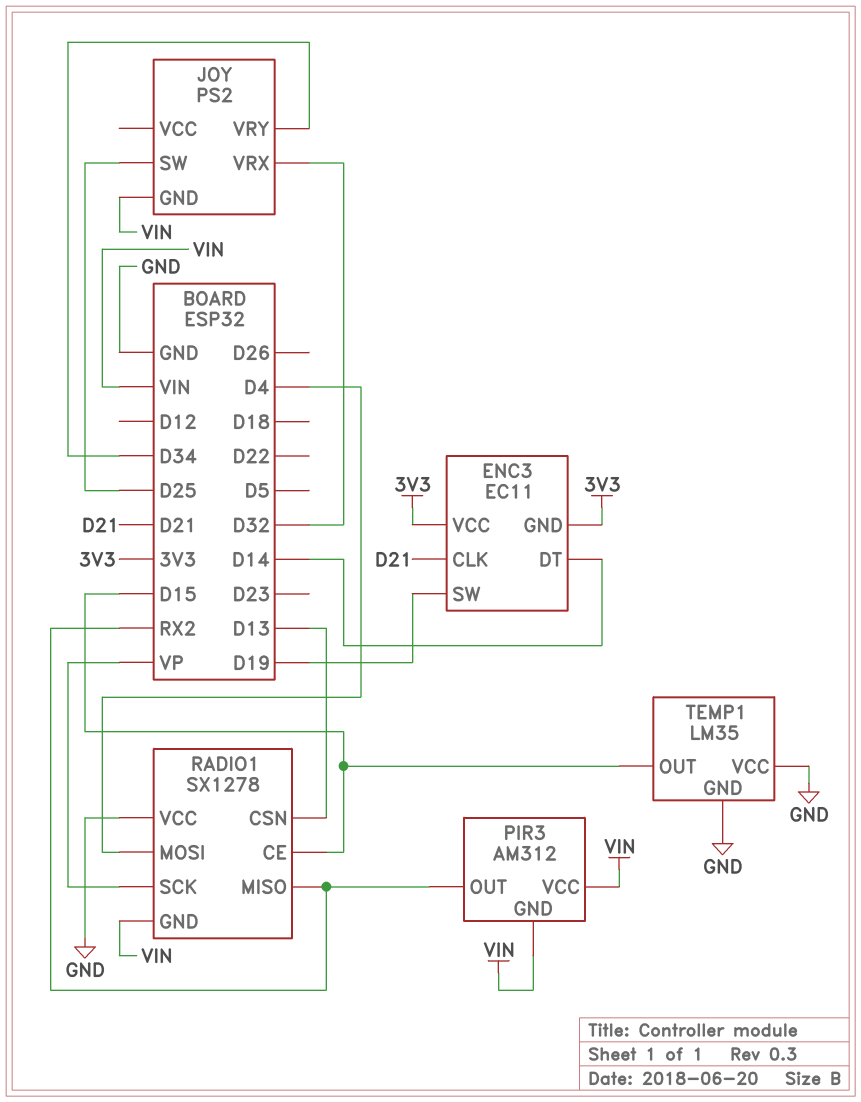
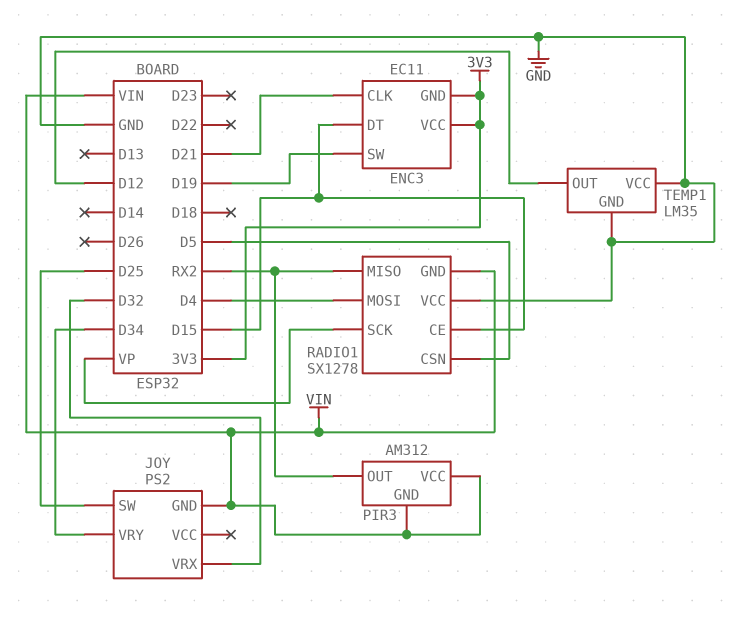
ENC3 pin DT: D14 -> D15
RADIO1 pin CSN: D13 -> D5
TEMP1 pin OUT: D15 -> D12

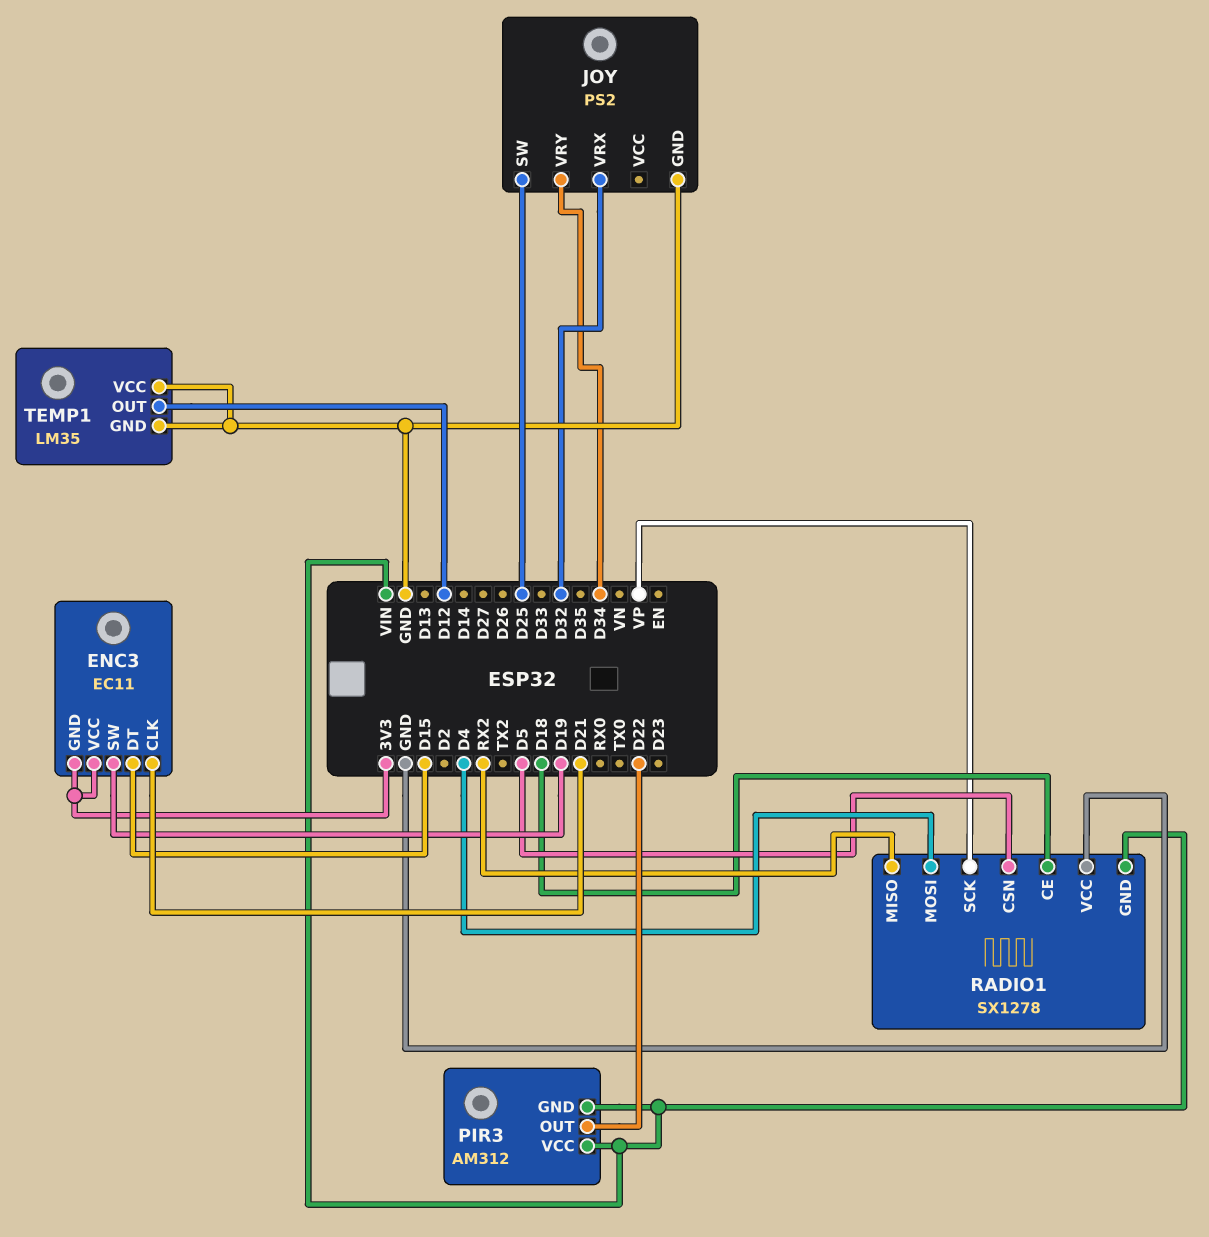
JOY pin GND: VIN -> GND
PIR3 pin OUT: RX2 -> D22
RADIO1 pin CE: D15 -> D18

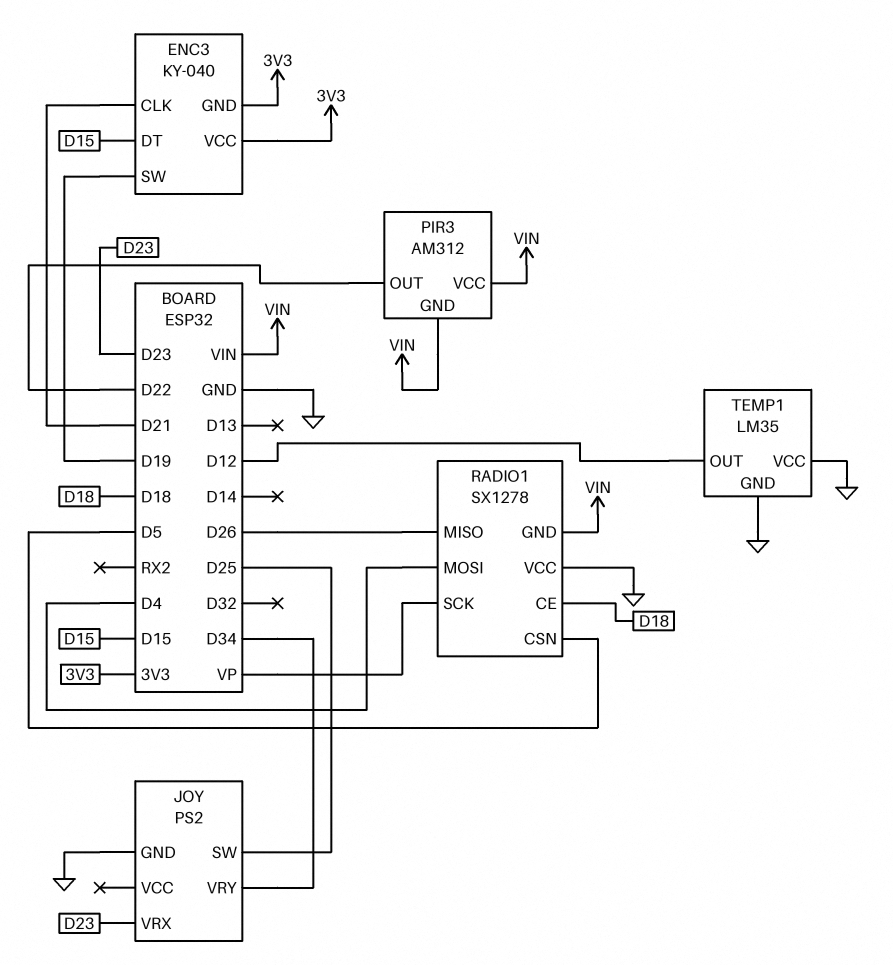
ENC3: EC11 -> KY-040
JOY pin VRX: D32 -> D23
RADIO1 pin MISO: RX2 -> D26

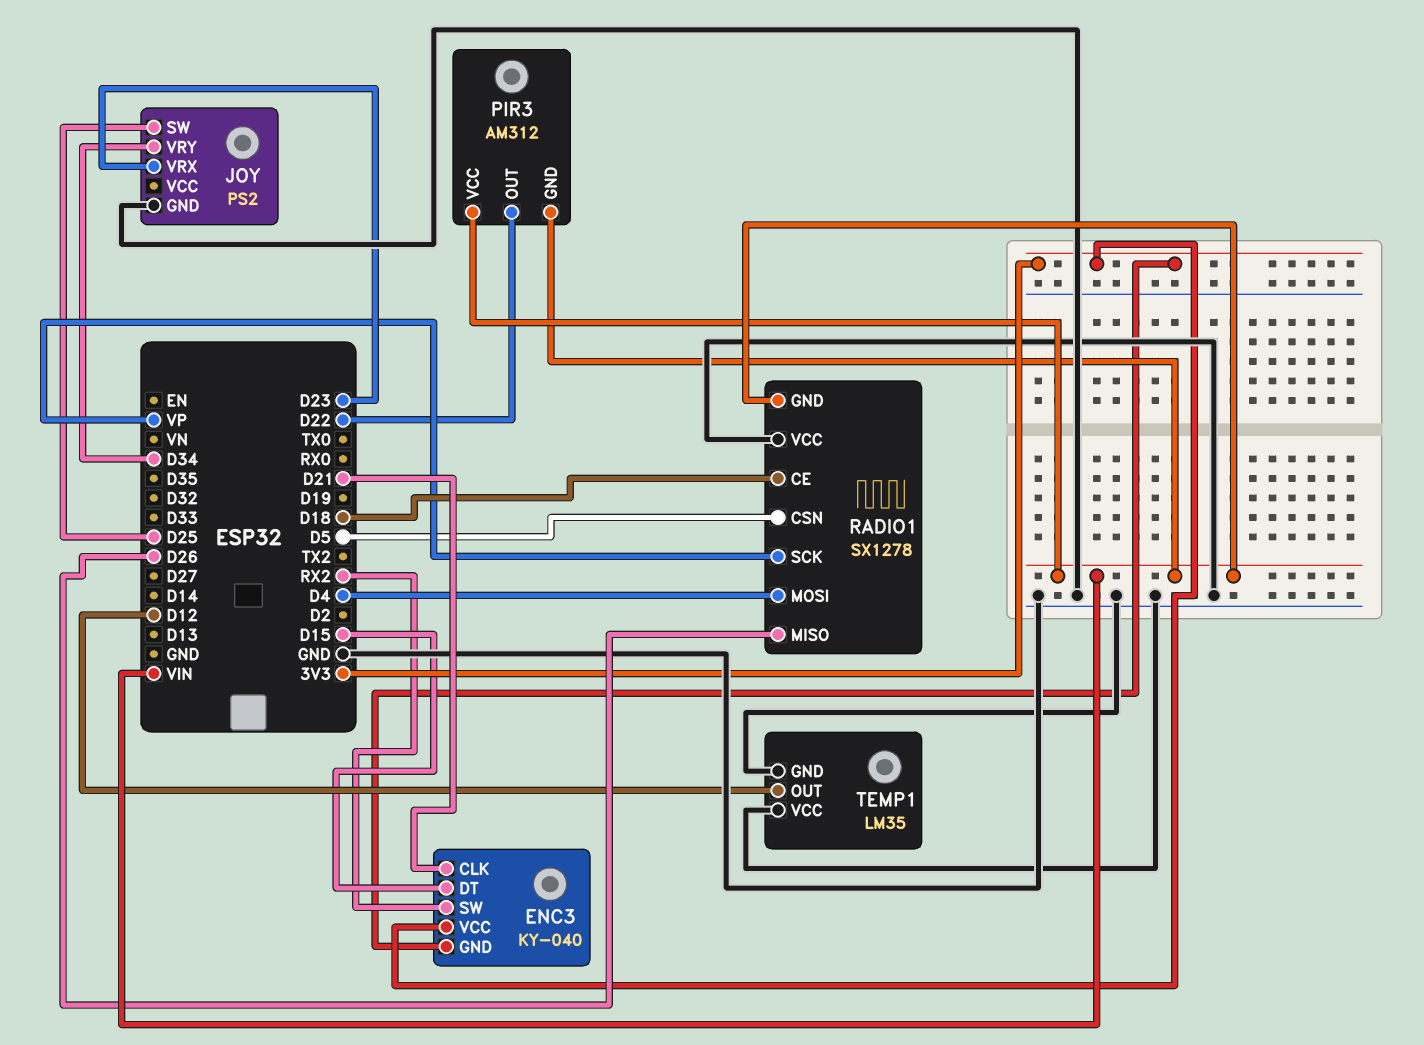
ENC3 pin SW: D19 -> RX2

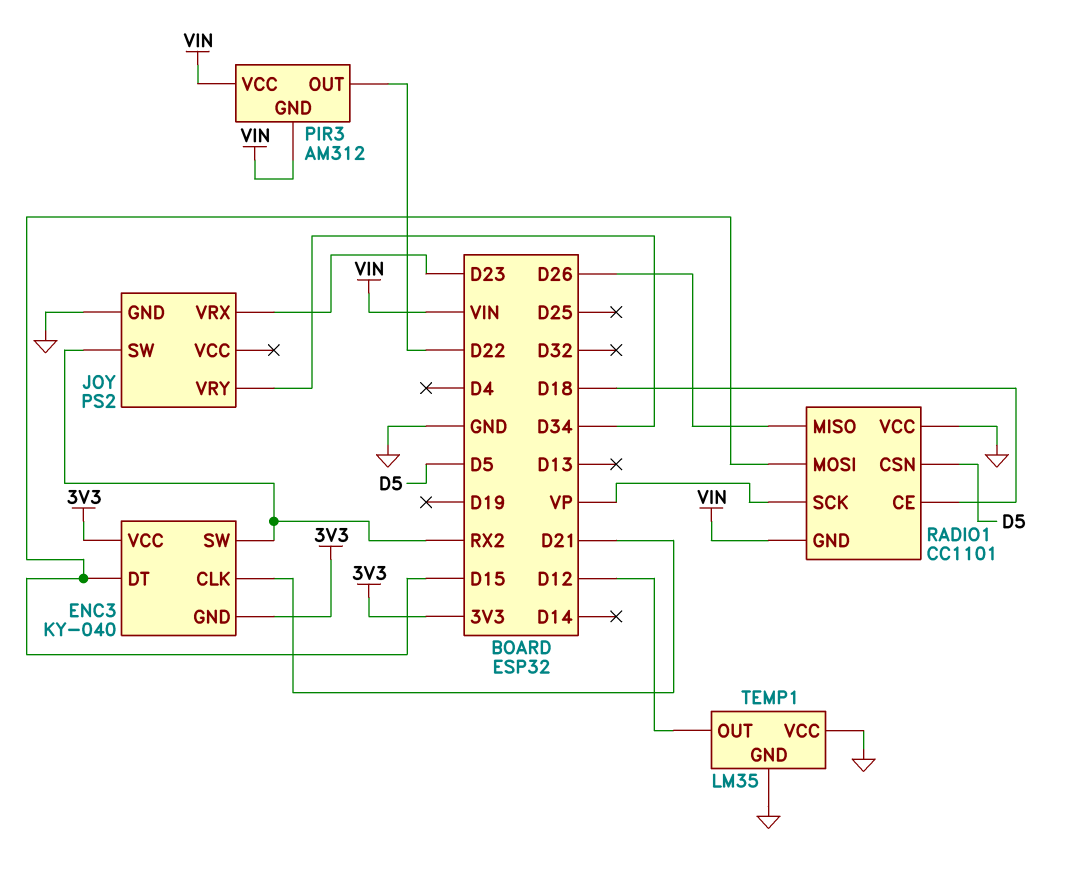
JOY pin SW: D25 -> RX2
RADIO1: SX1278 -> CC1101
RADIO1 pin MOSI: D4 -> D15

